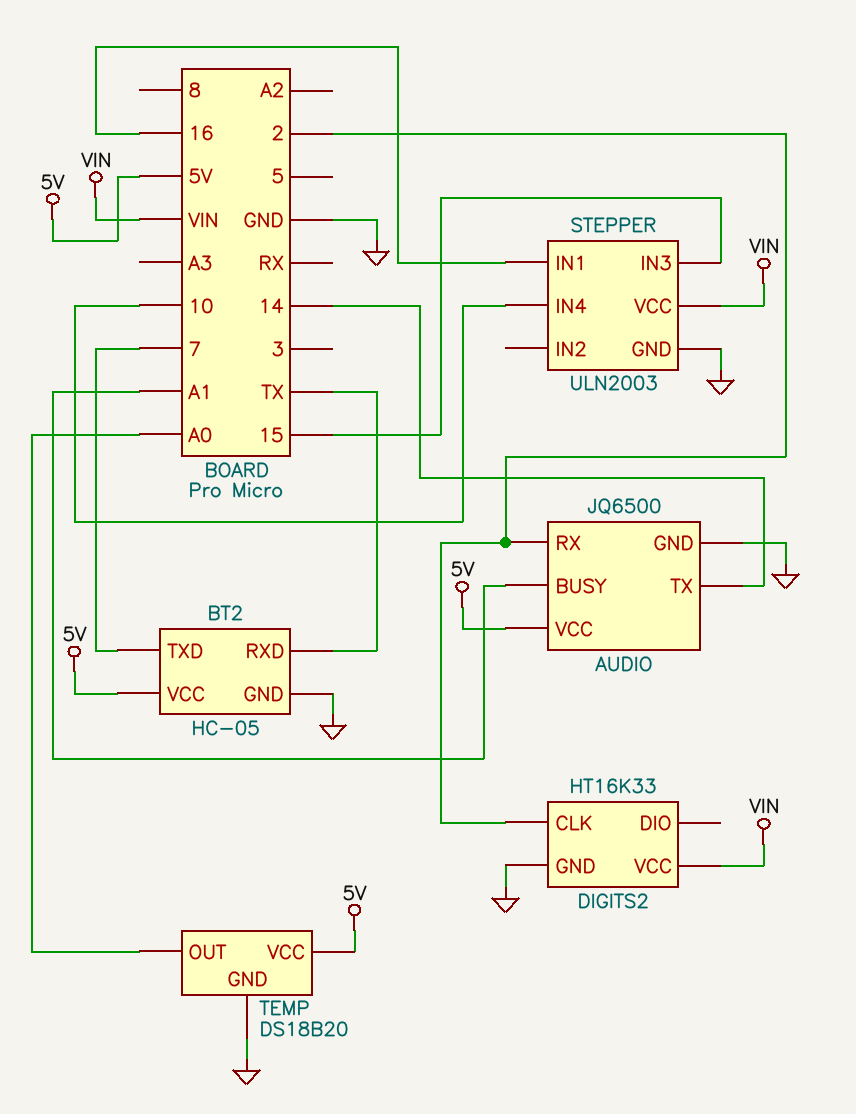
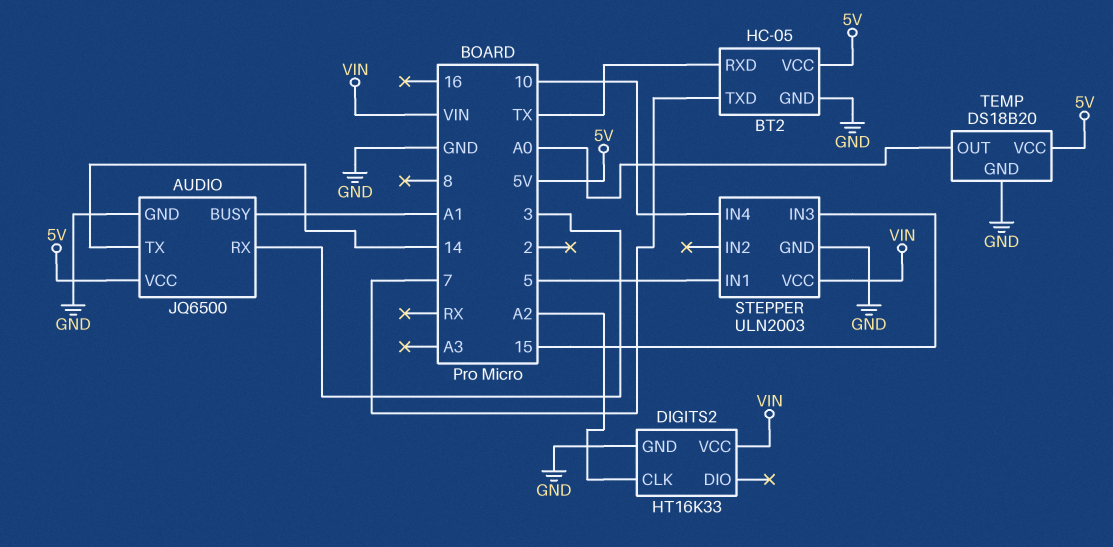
AUDIO pin RX: 2 -> 3
DIGITS2 pin CLK: 2 -> A2
STEPPER pin IN1: 16 -> 5

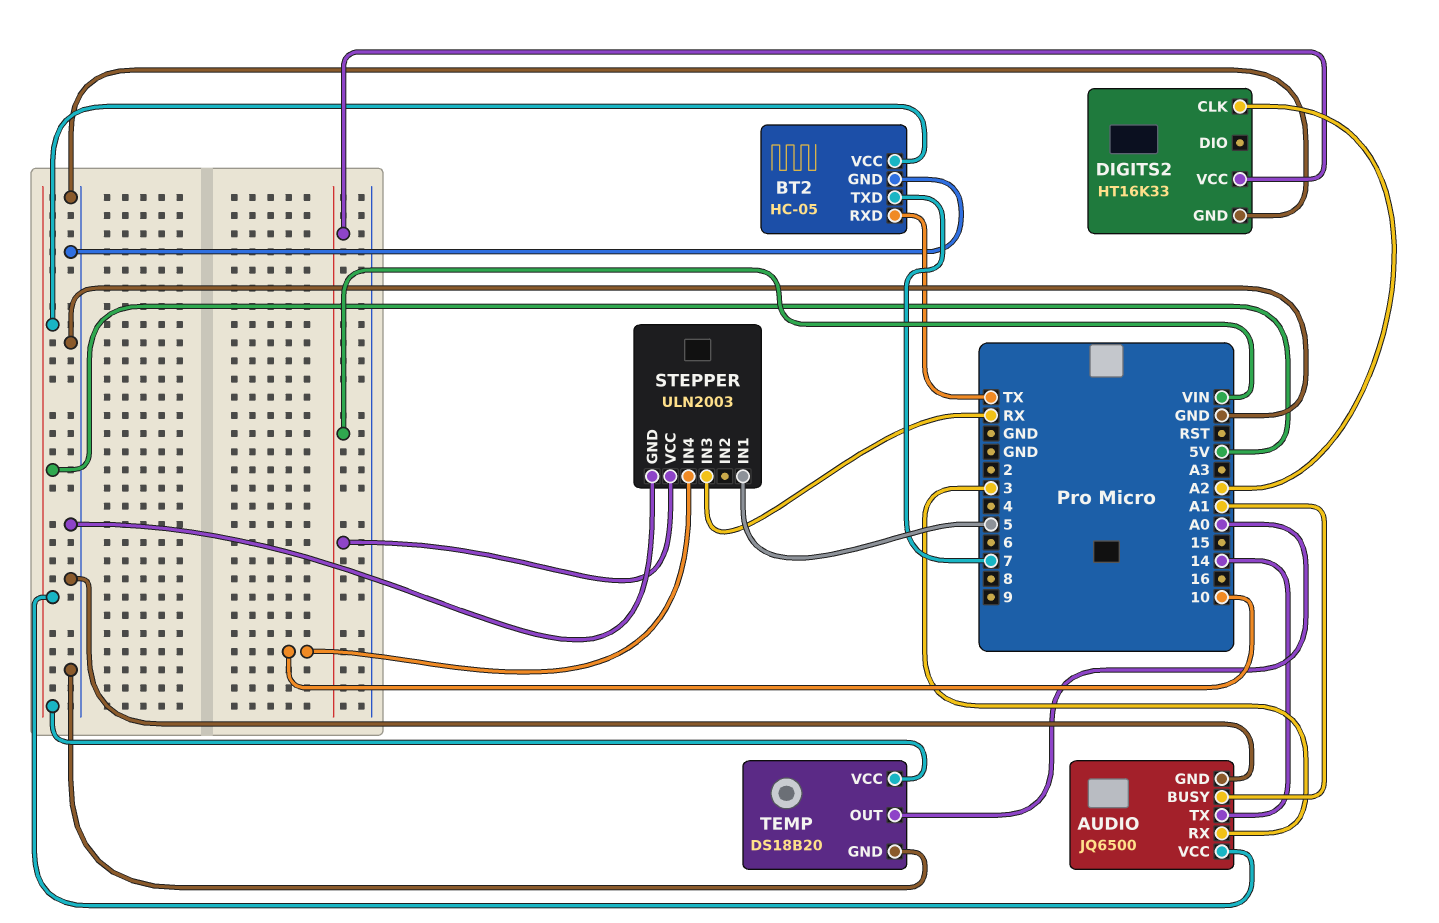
STEPPER pin IN3: 15 -> RX

